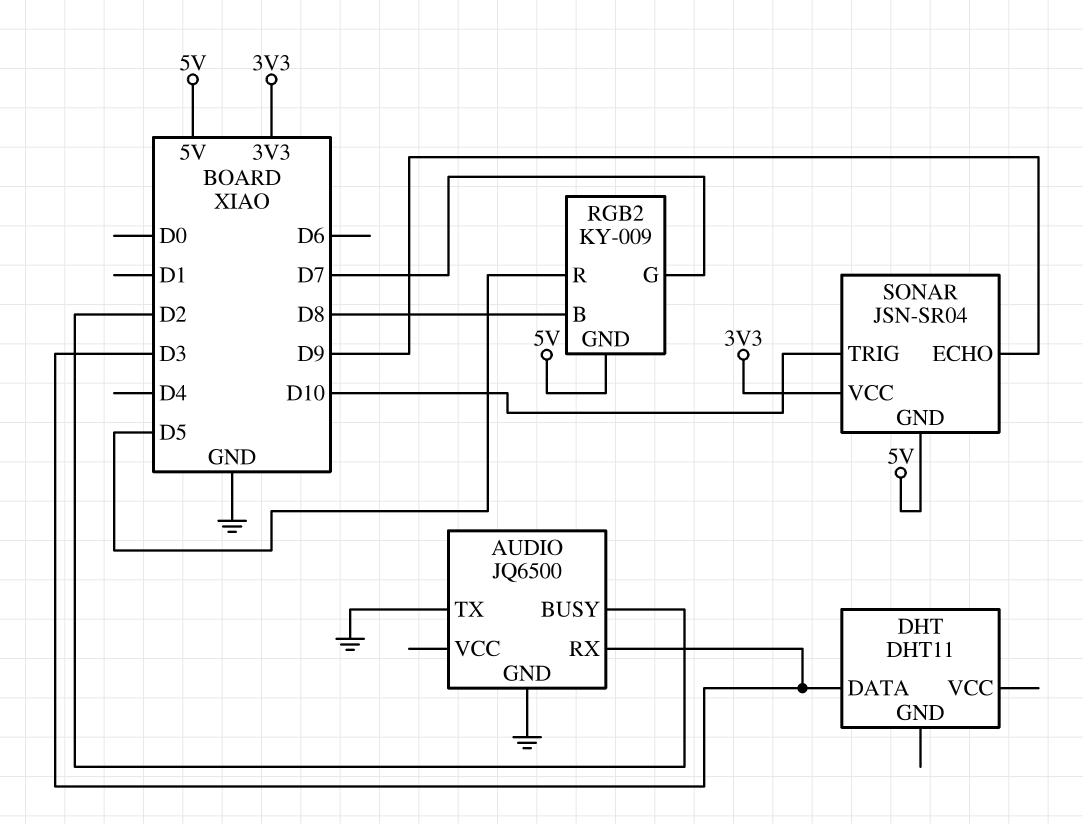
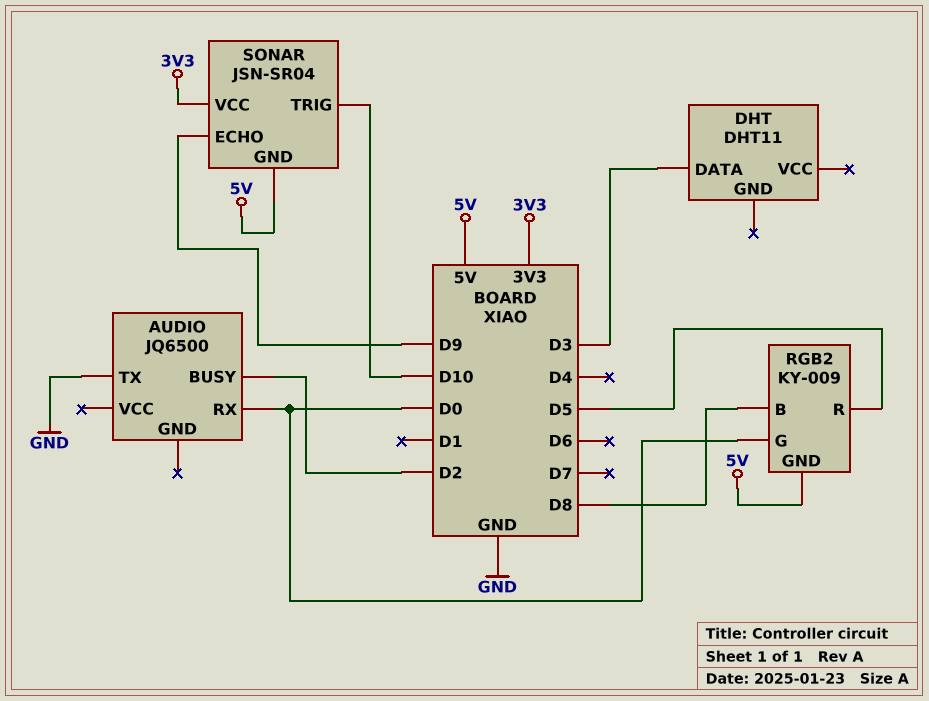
AUDIO pin GND: GND -> none
AUDIO pin RX: D3 -> D0
RGB2 pin G: D7 -> D0

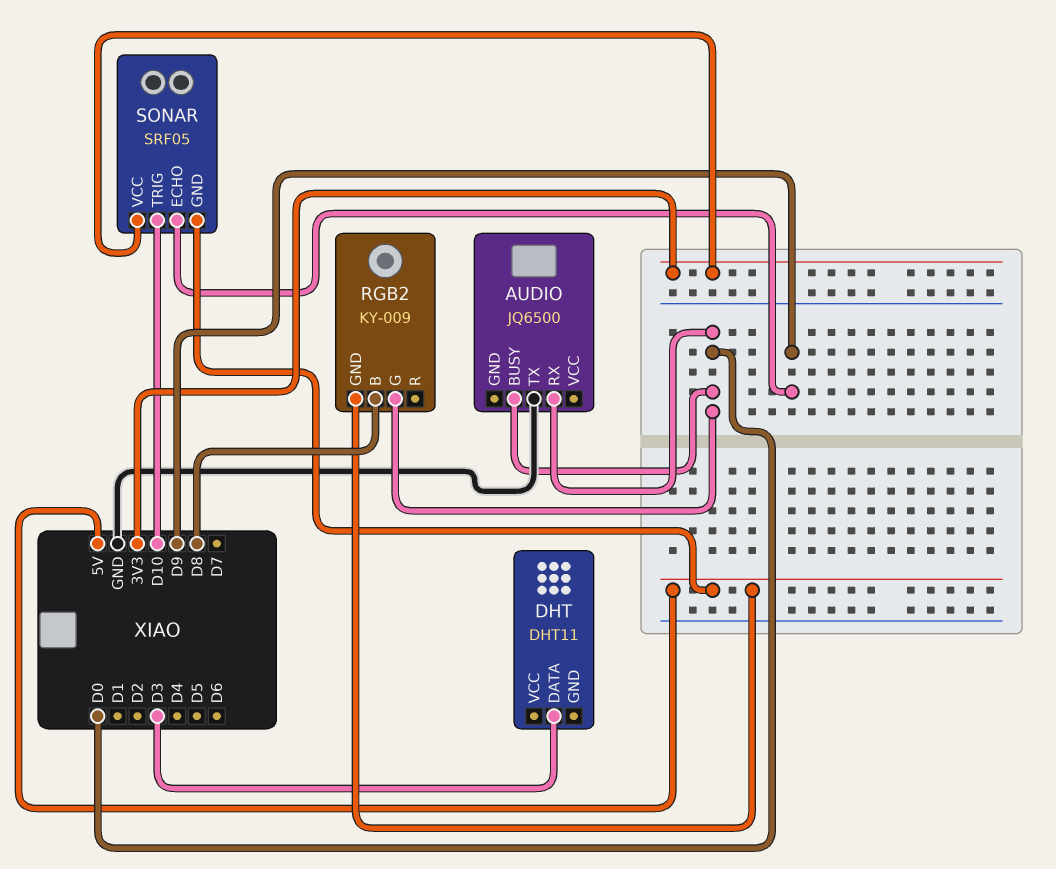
AUDIO pin BUSY: D2 -> D0
RGB2 pin R: D5 -> none
SONAR: JSN-SR04 -> SRF05

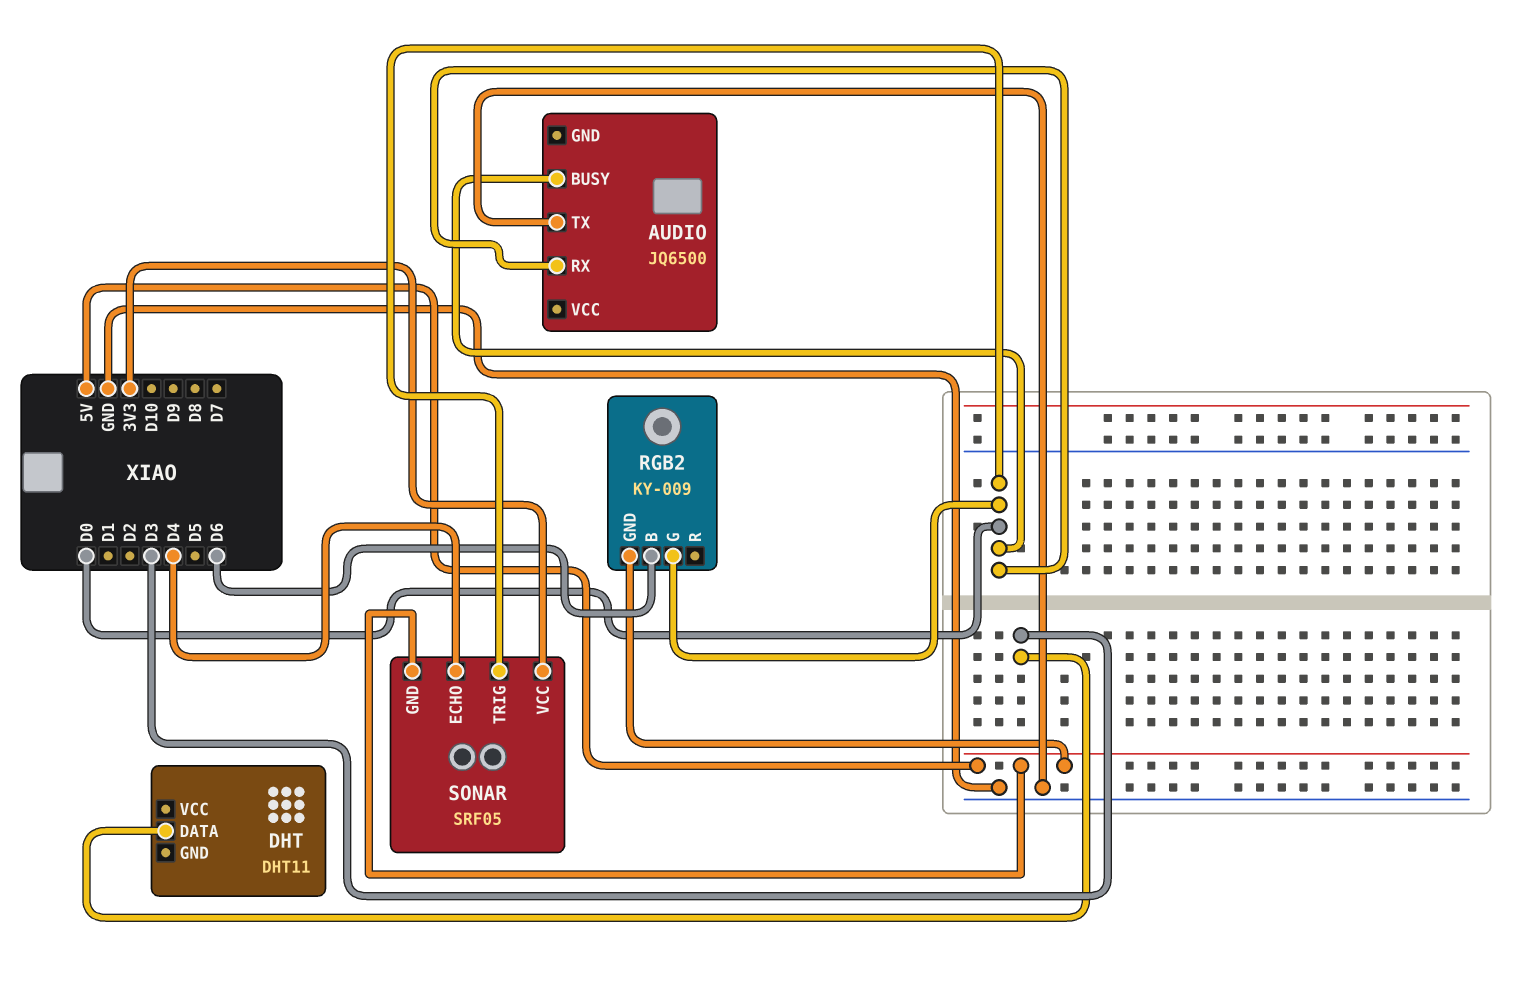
RGB2 pin B: D8 -> D6
SONAR pin ECHO: D9 -> D4
SONAR pin TRIG: D10 -> D0

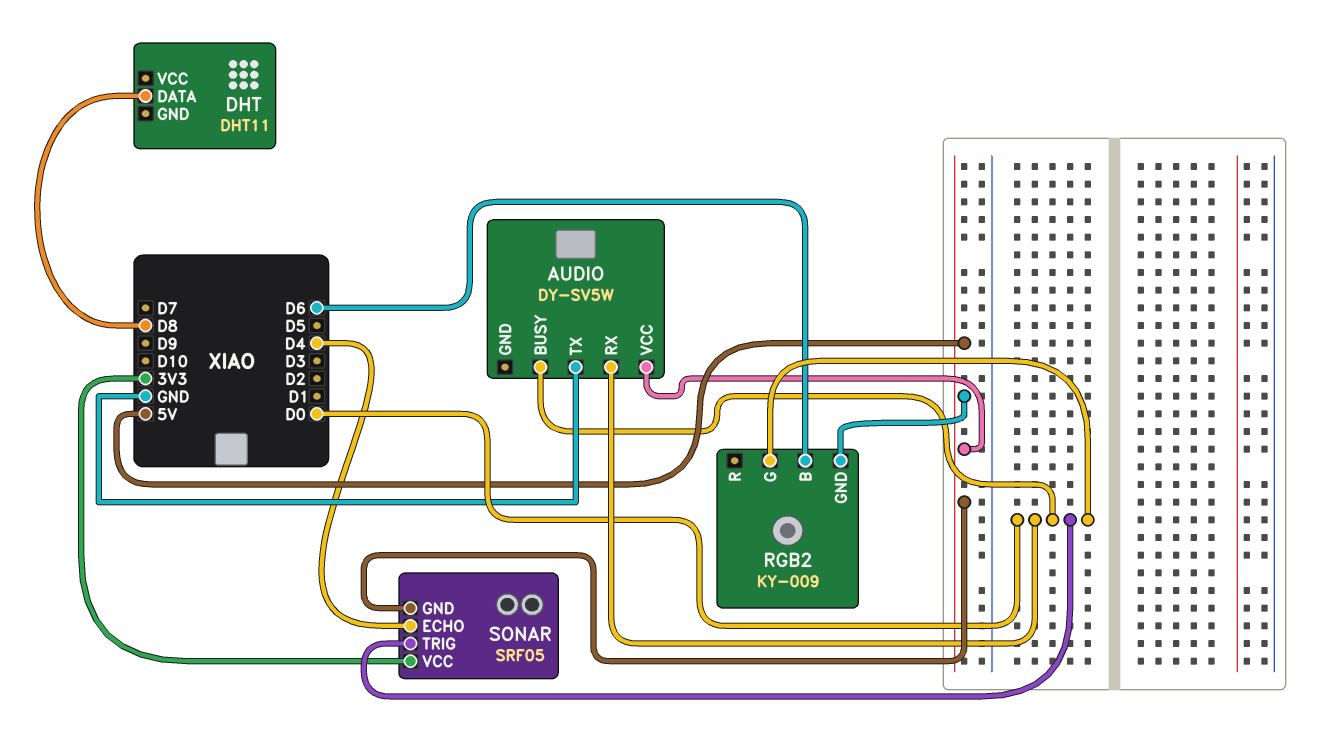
AUDIO: JQ6500 -> DY-SV5W
AUDIO pin VCC: none -> 5V
DHT pin DATA: D3 -> D8

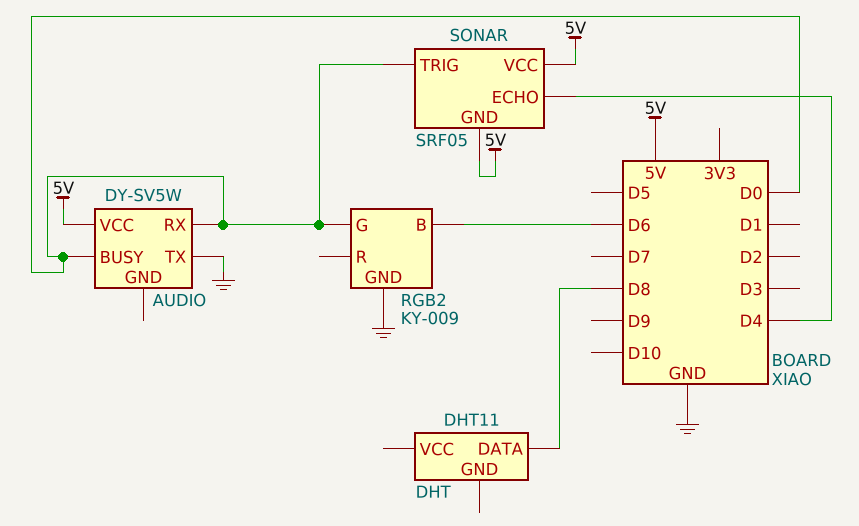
RGB2 pin GND: 5V -> GND
SONAR pin VCC: 3V3 -> 5V

